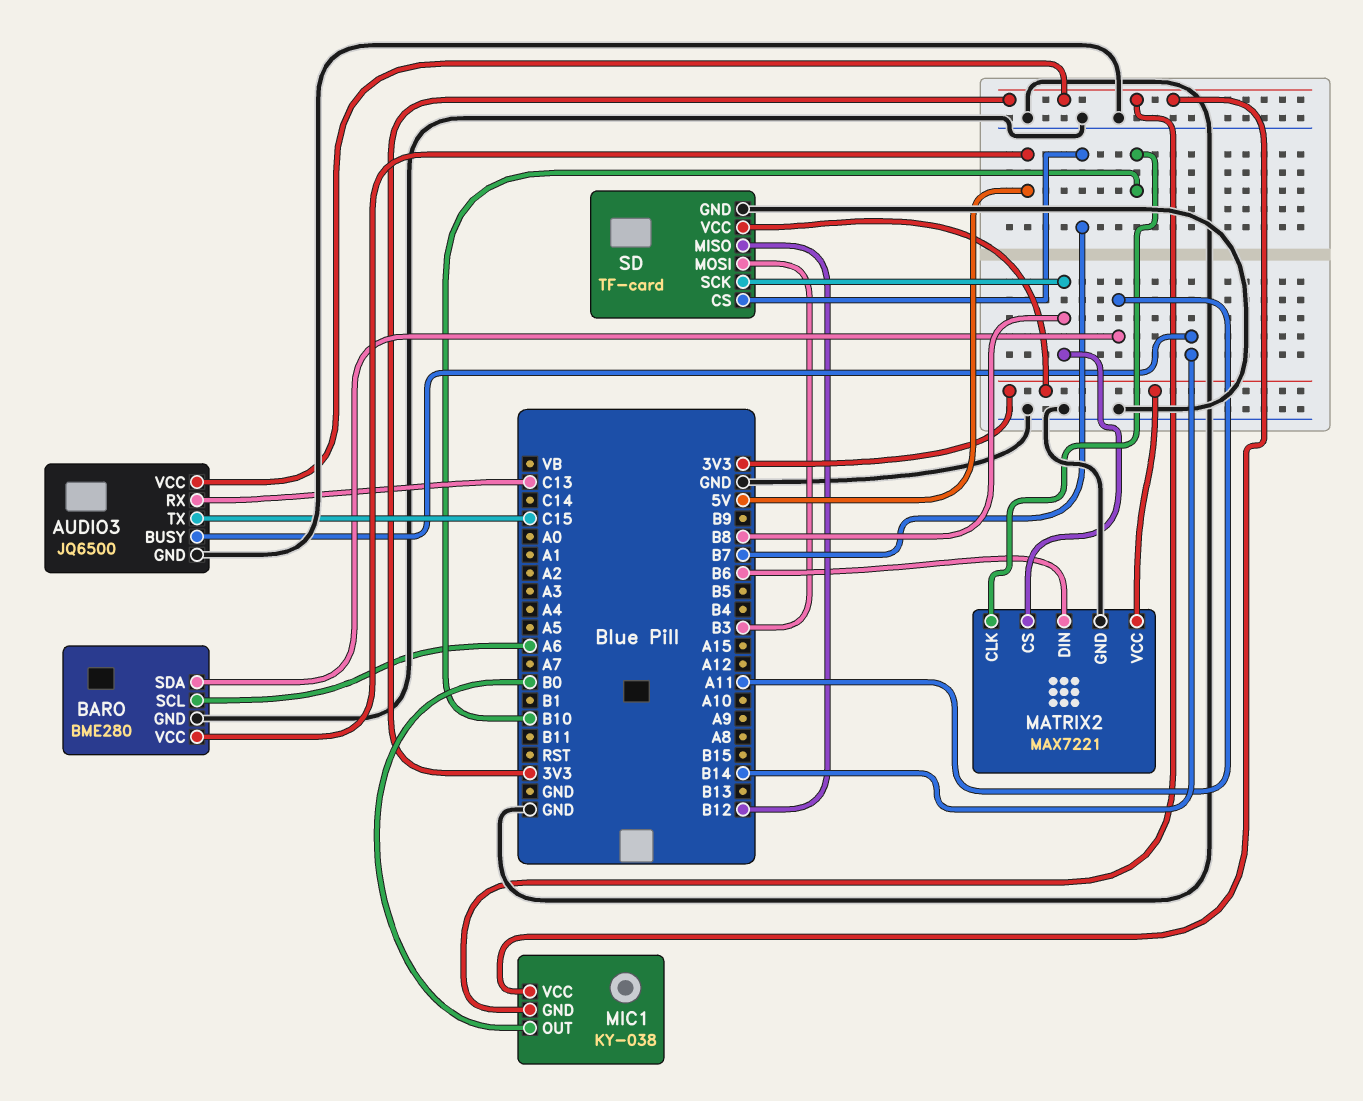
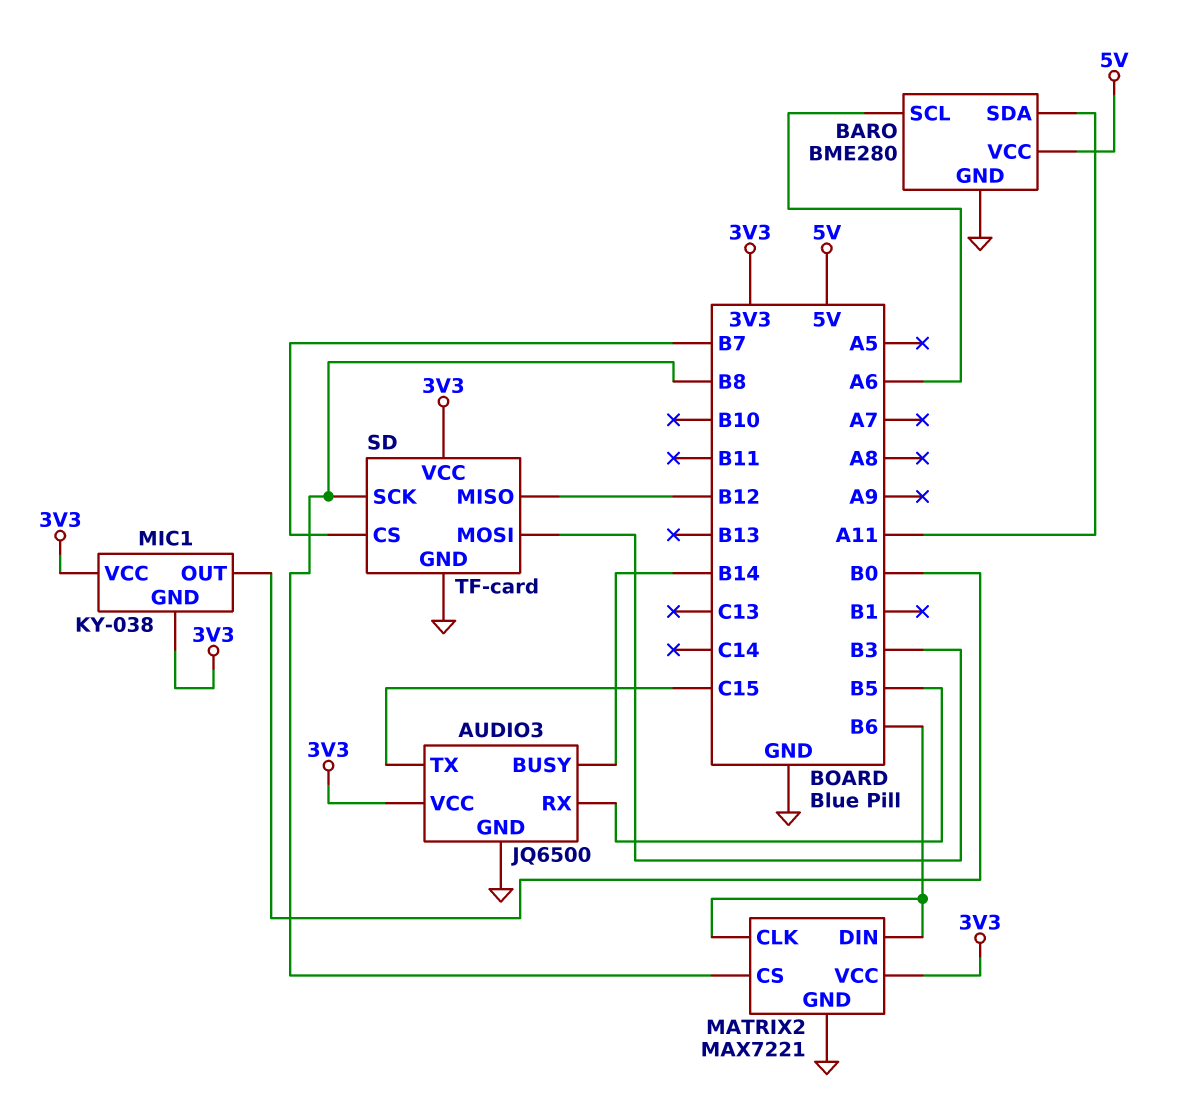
AUDIO3 pin RX: C13 -> B5
MATRIX2 pin CLK: B10 -> B6

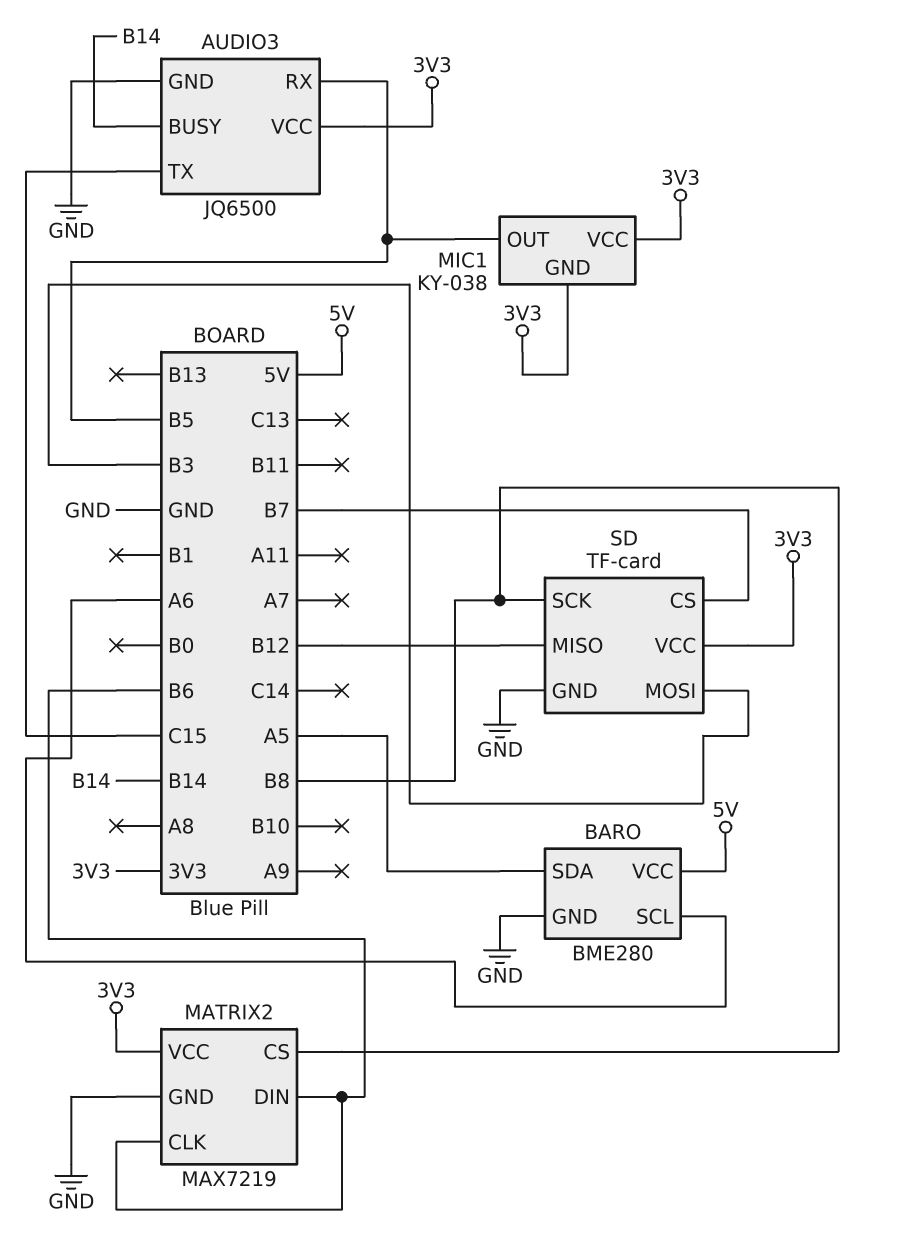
BARO pin SDA: A11 -> A5
MATRIX2: MAX7221 -> MAX7219
MIC1 pin OUT: B0 -> B5

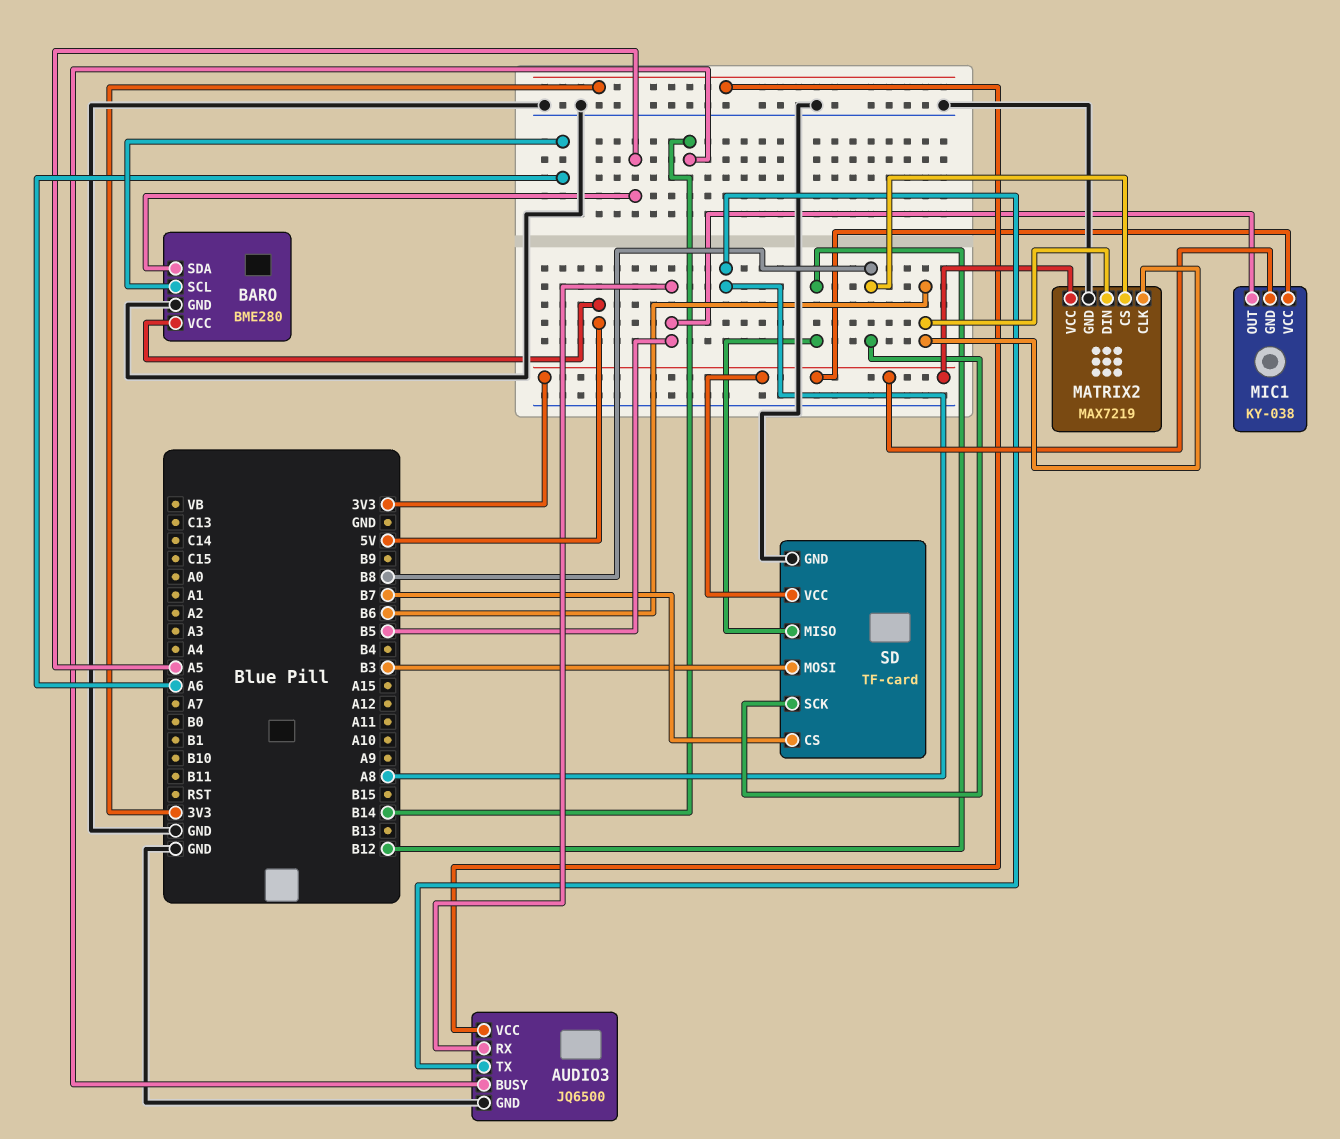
AUDIO3 pin TX: C15 -> A8

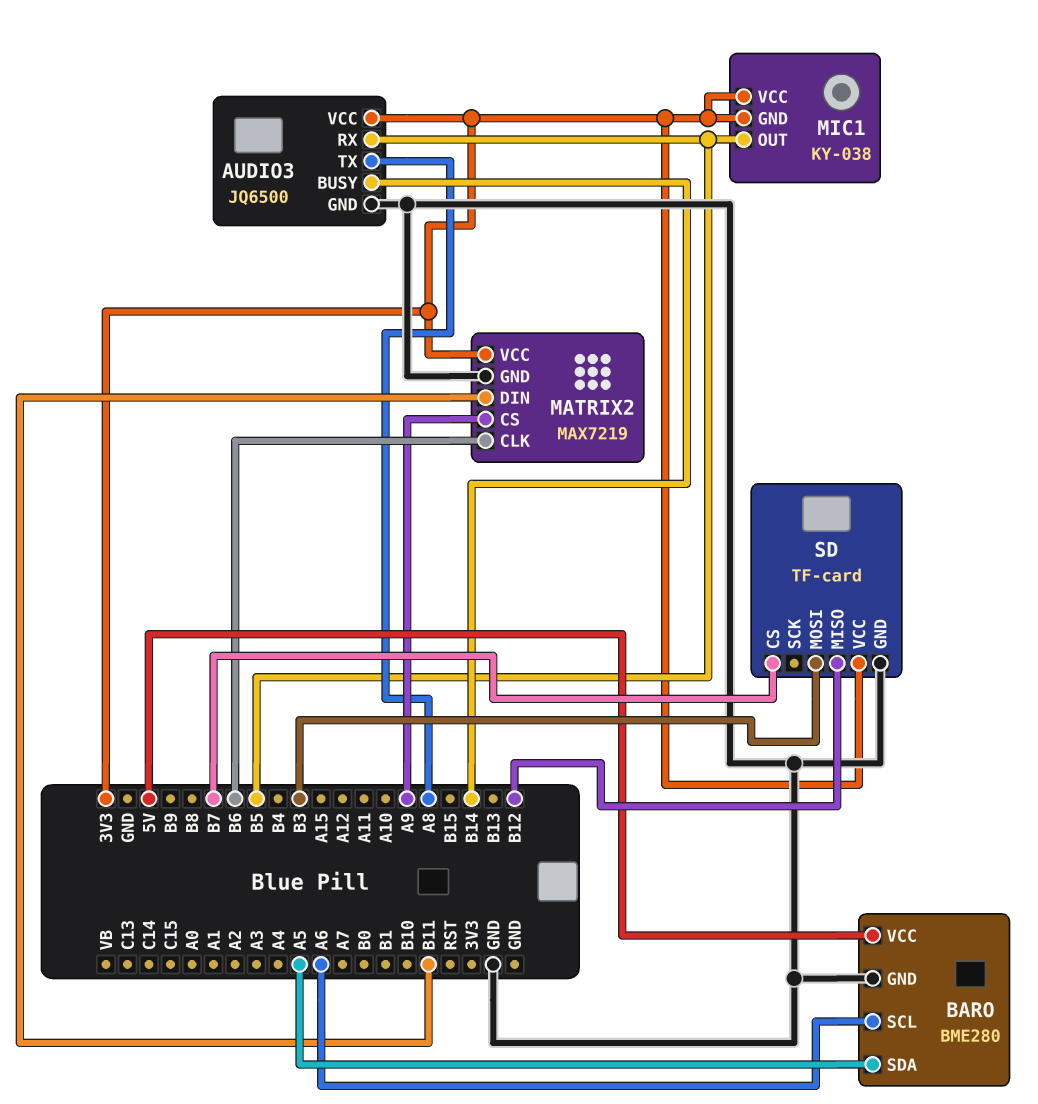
MATRIX2 pin CS: B8 -> A9
MATRIX2 pin DIN: B6 -> B11
SD pin SCK: B8 -> none

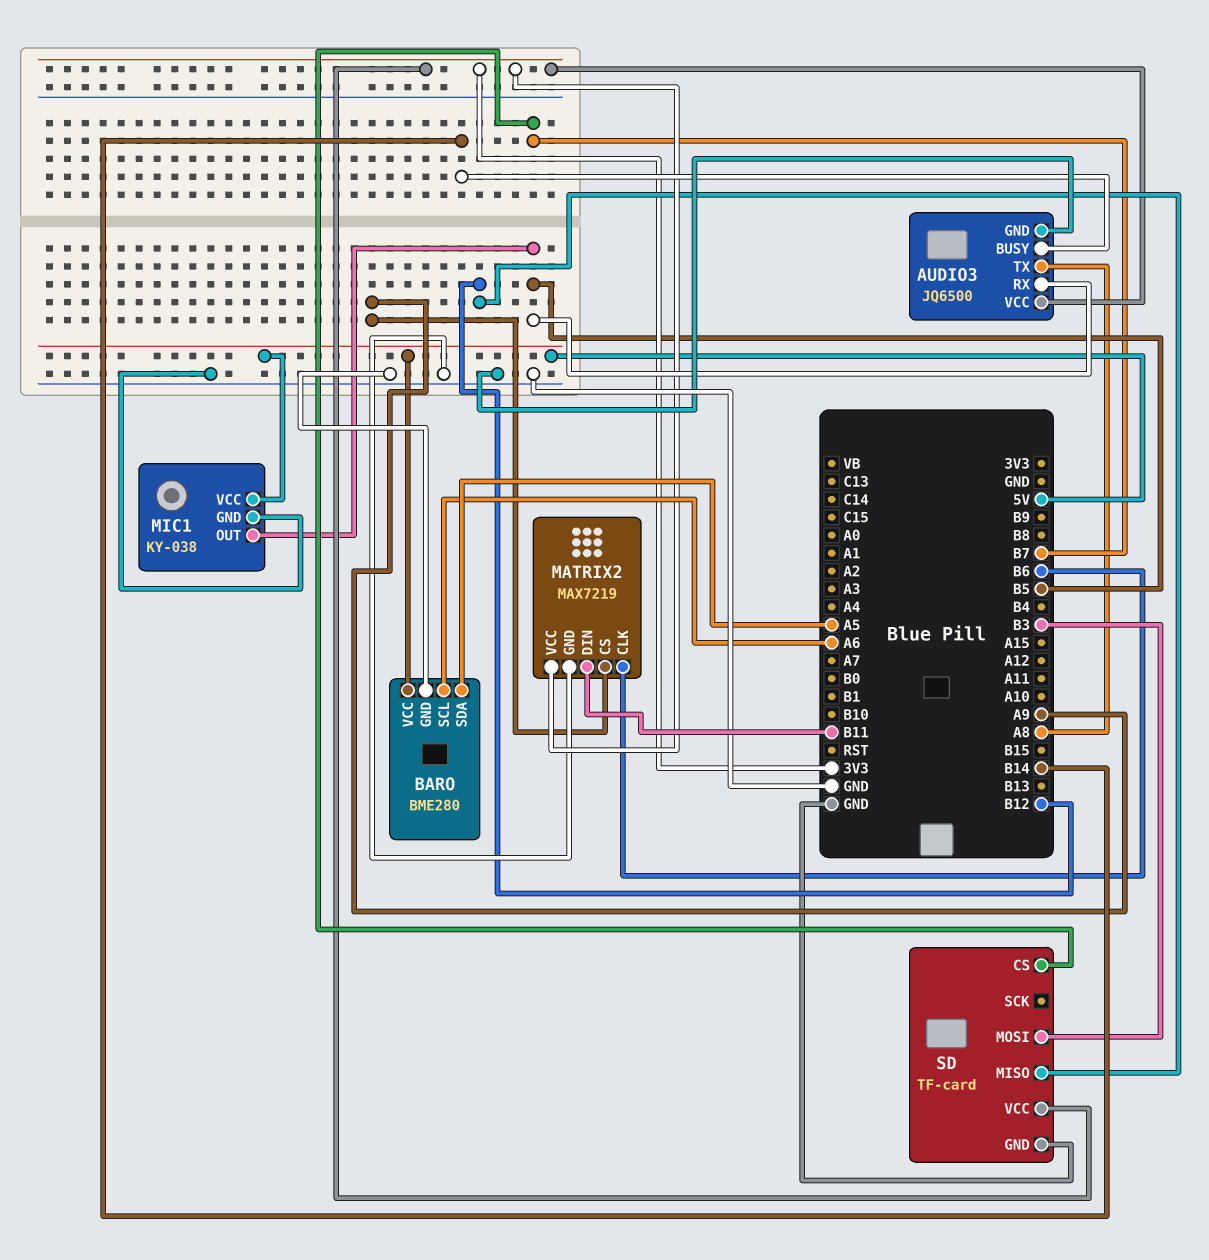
MIC1 pin GND: 3V3 -> GND
MIC1 pin VCC: 3V3 -> 5V

